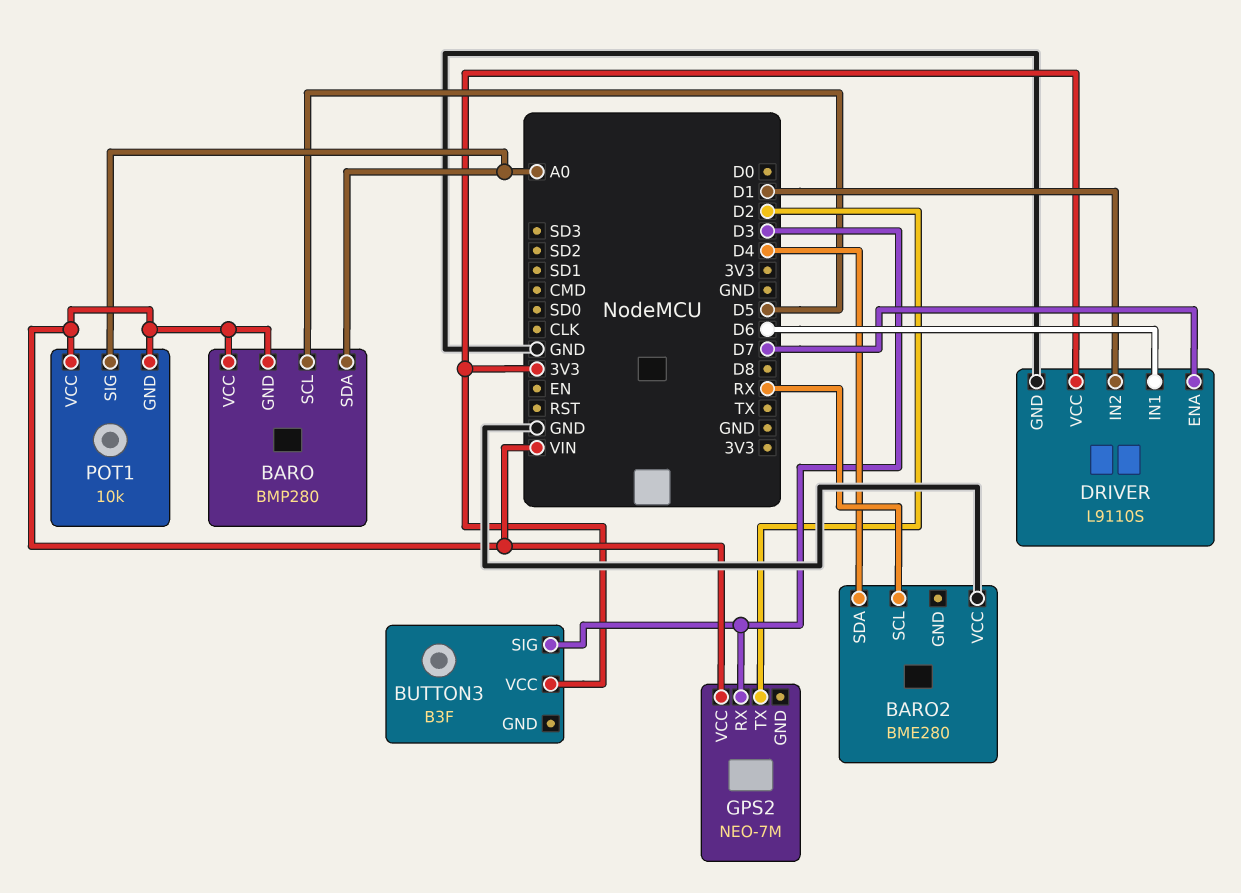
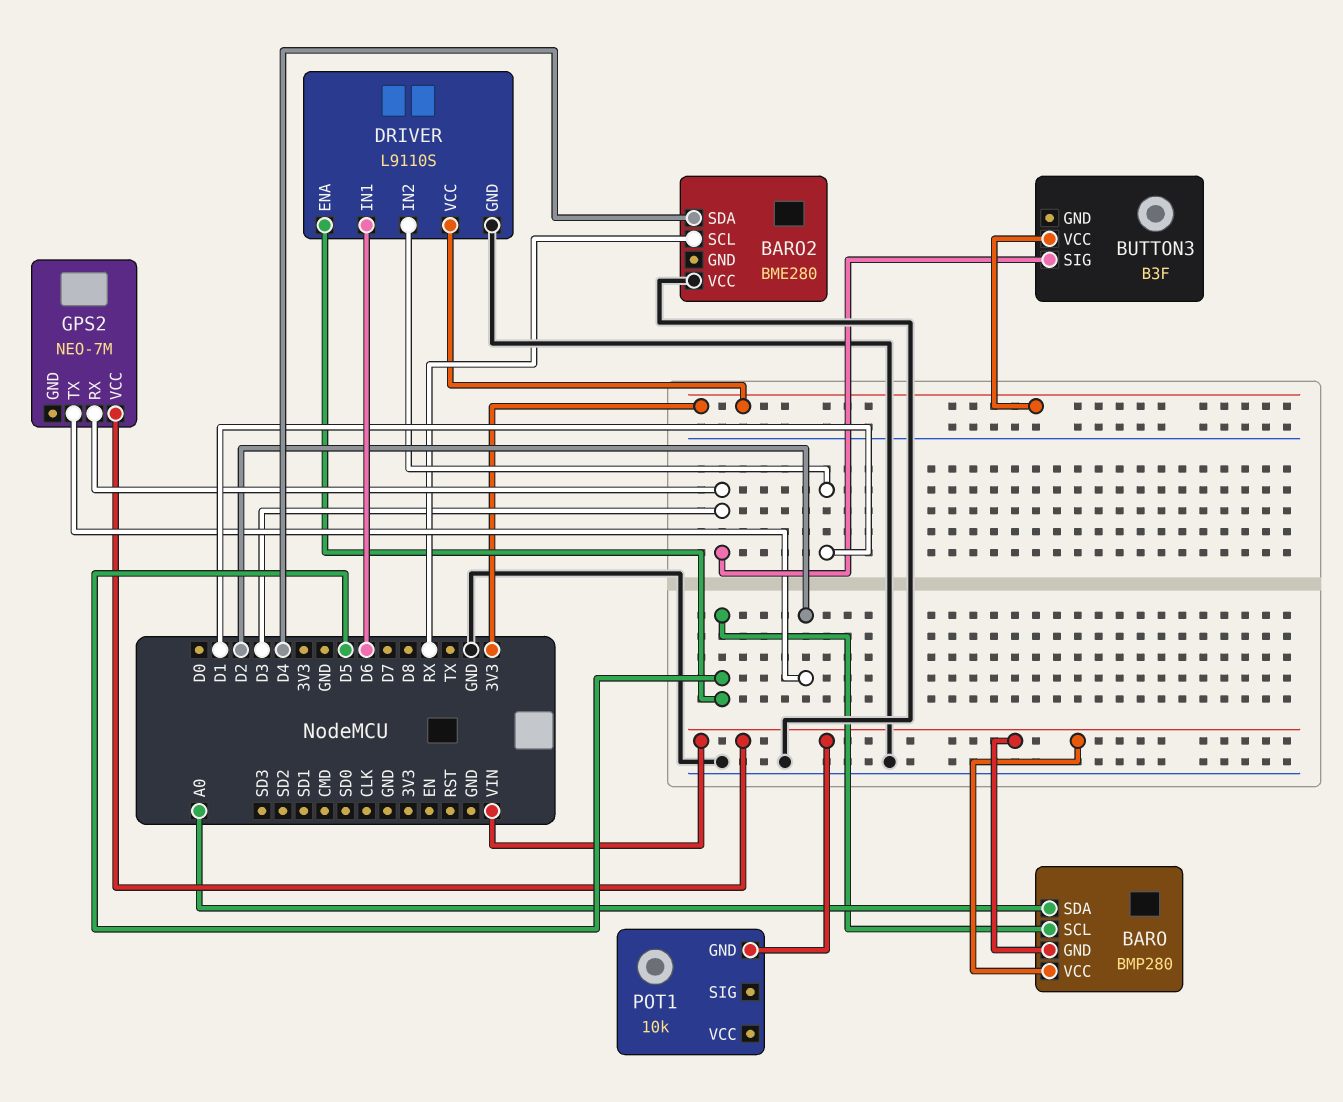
DRIVER pin ENA: D7 -> D5
POT1 pin SIG: A0 -> none
POT1 pin VCC: VIN -> none

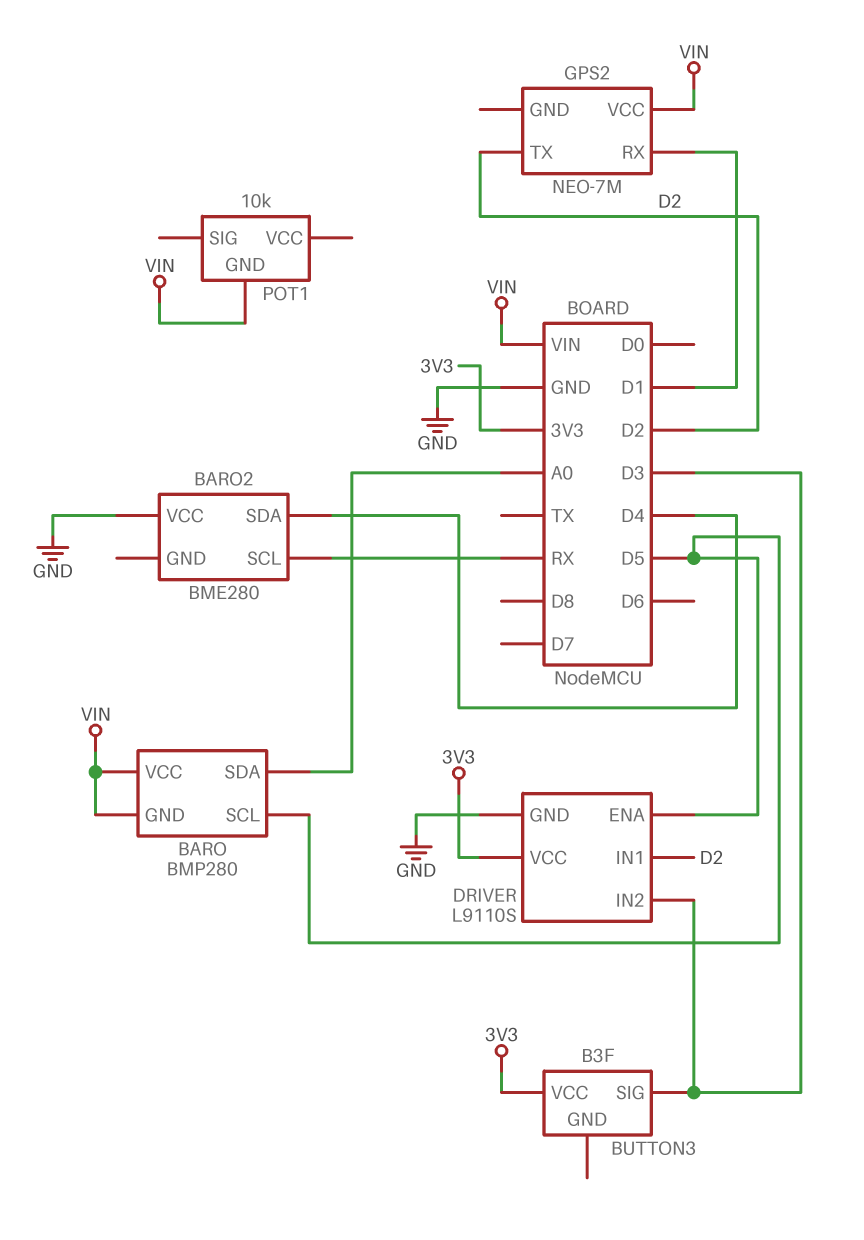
DRIVER pin IN1: D6 -> D2
DRIVER pin IN2: D1 -> D3
GPS2 pin RX: D3 -> D1

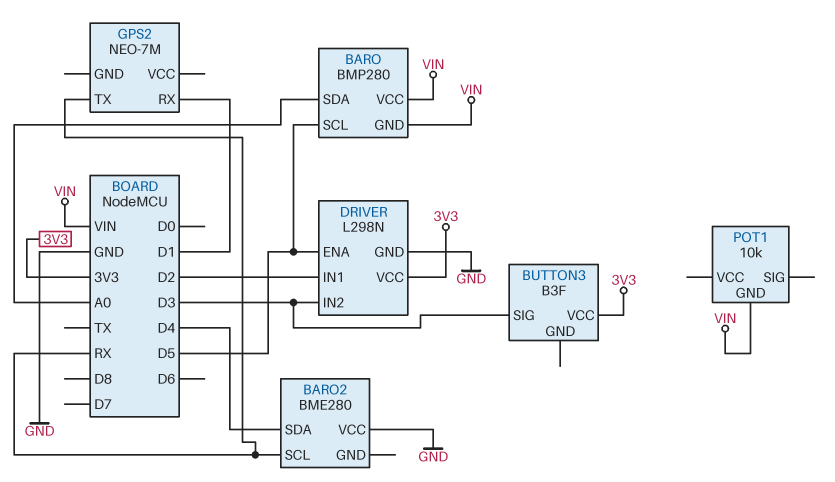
DRIVER: L9110S -> L298N
GPS2 pin TX: D2 -> RX
GPS2 pin VCC: VIN -> none

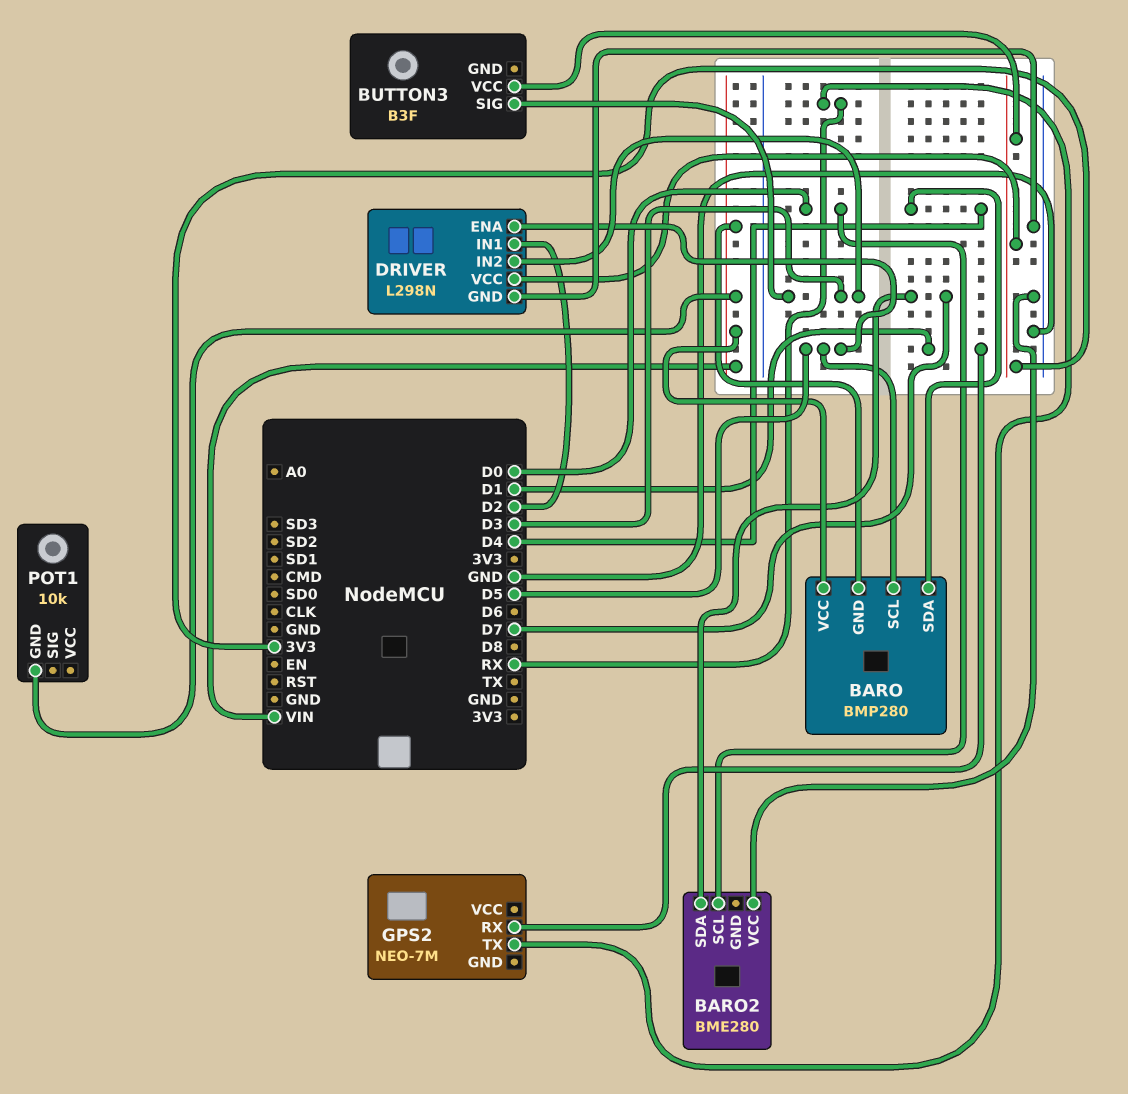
BARO pin SDA: A0 -> D4
BARO2 pin SCL: RX -> D0
BARO2 pin SDA: D4 -> D7

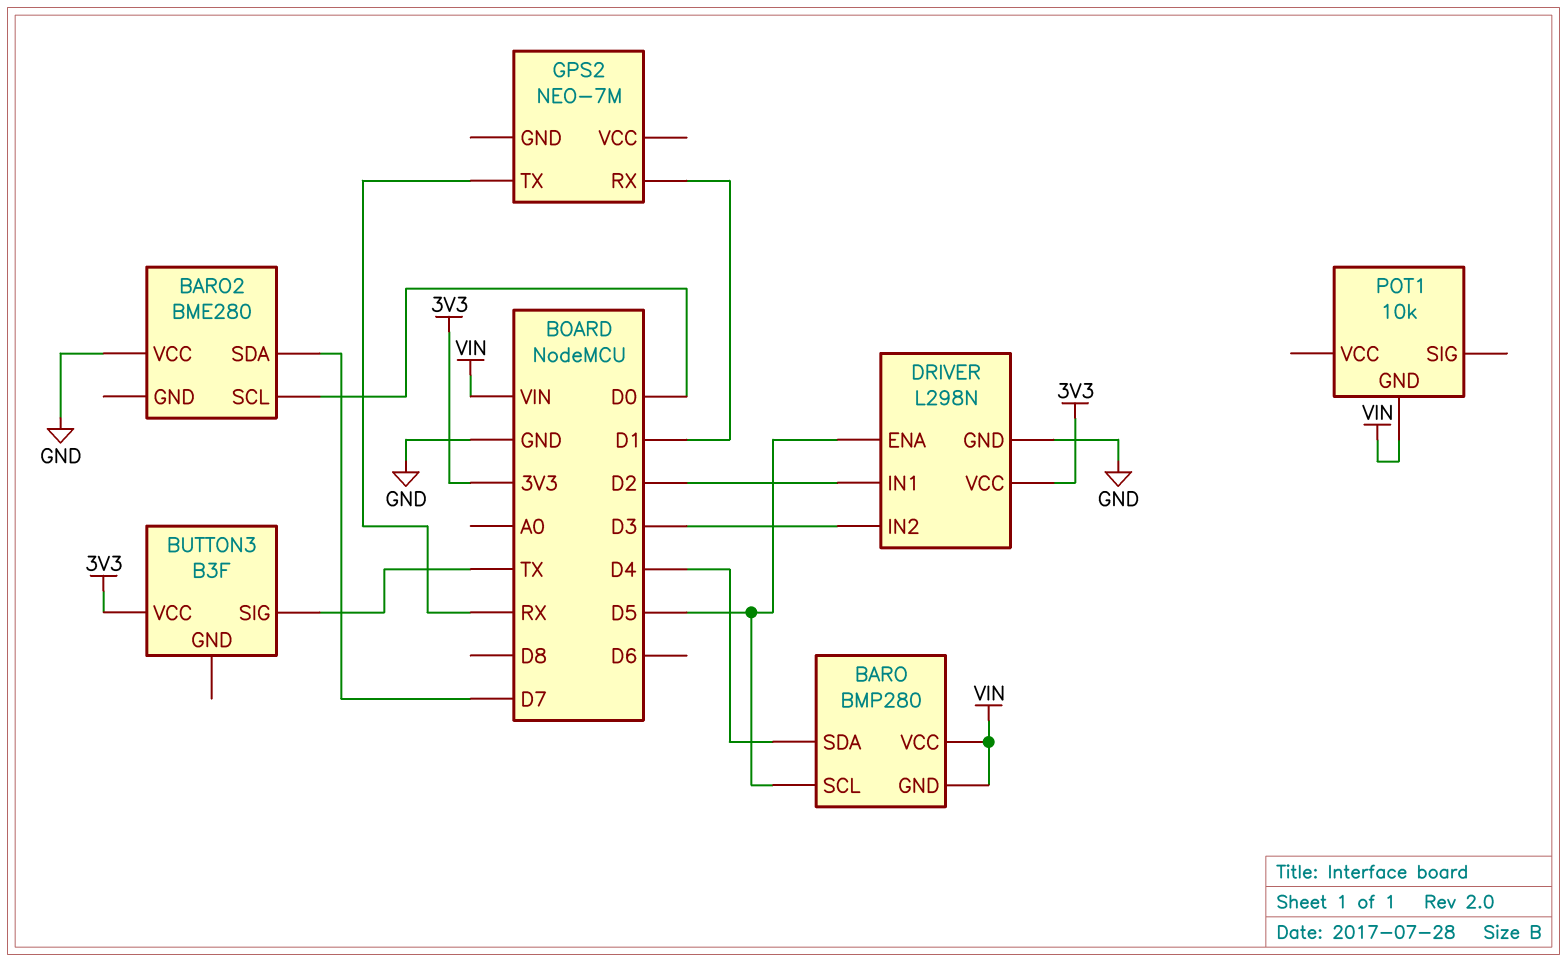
BUTTON3 pin SIG: D3 -> TX

